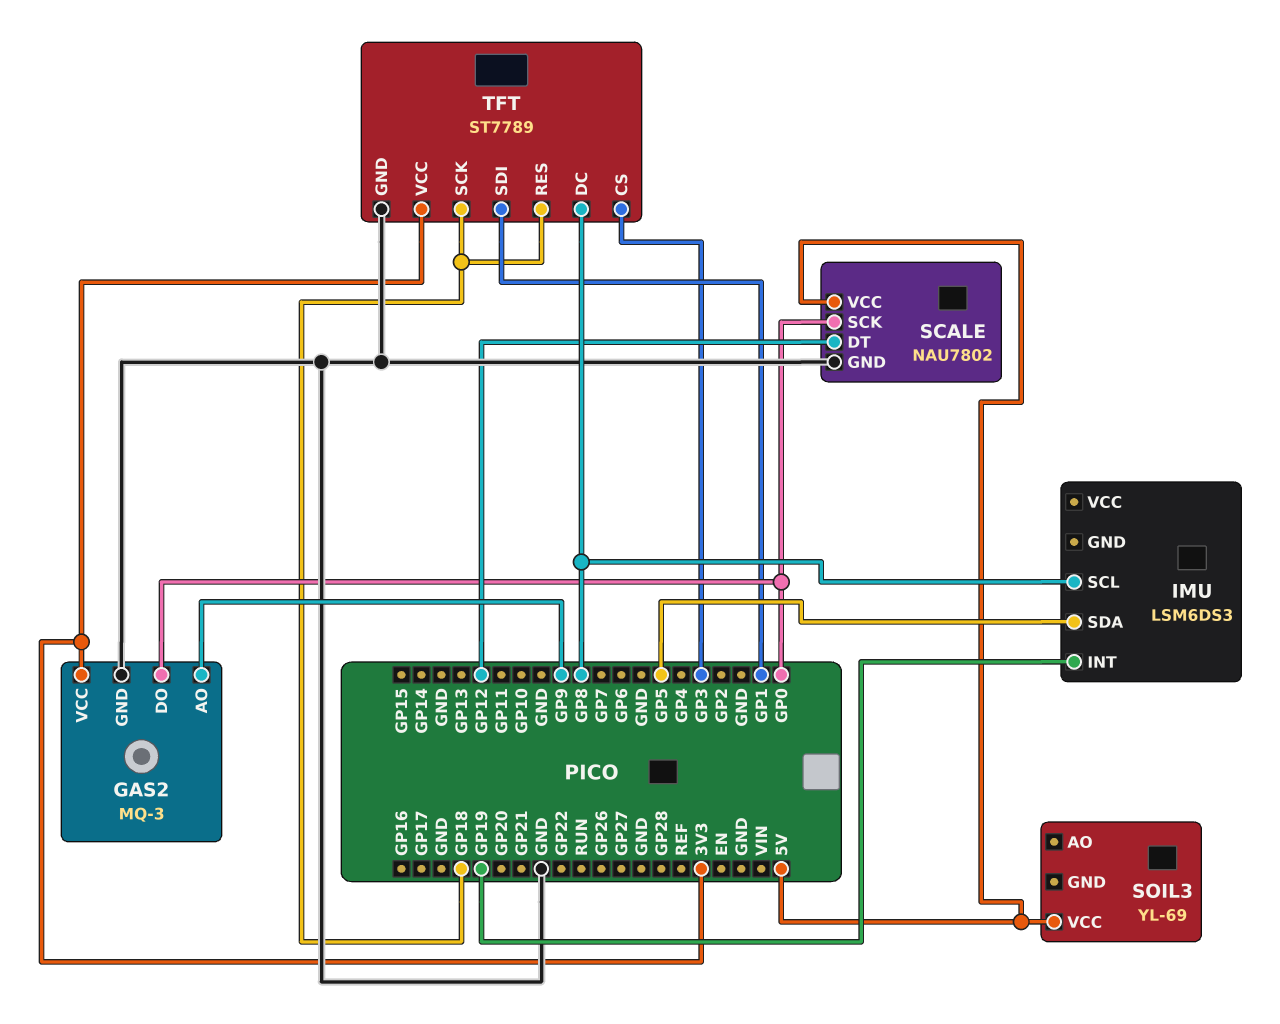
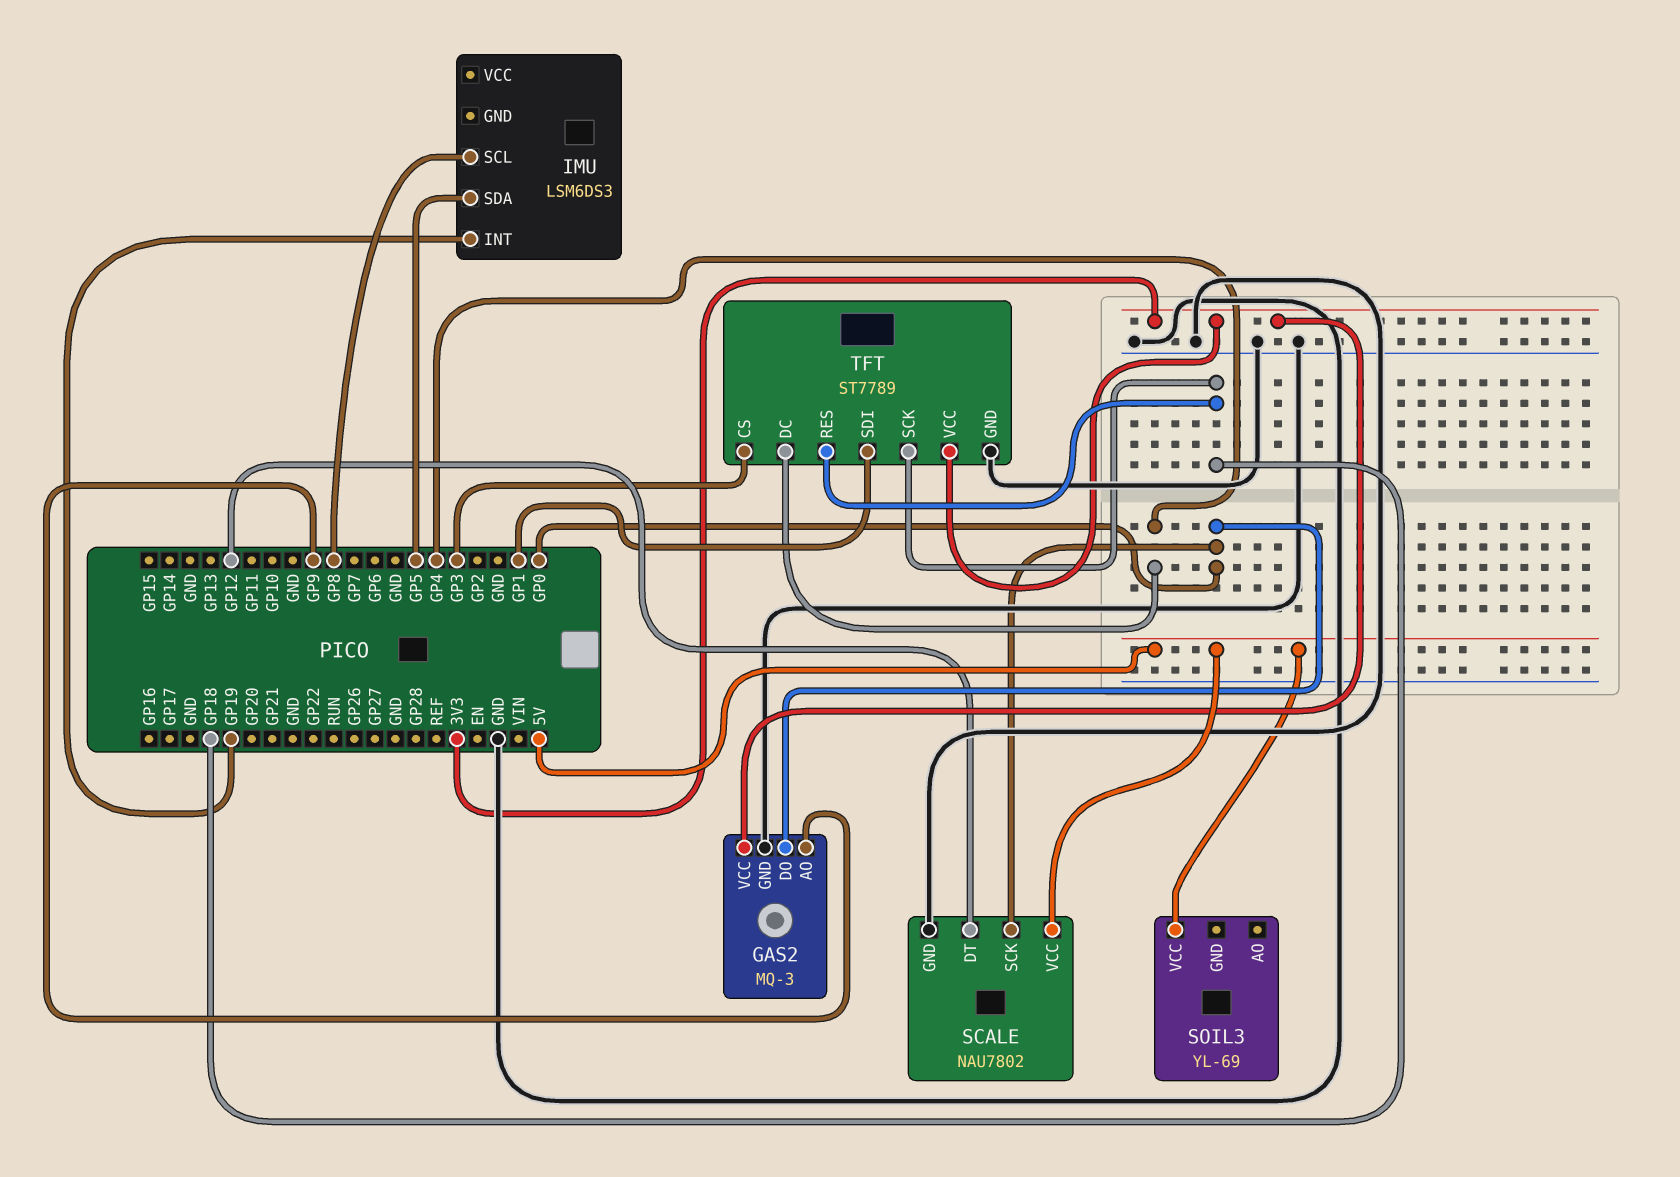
TFT pin DC: GP8 -> GP4

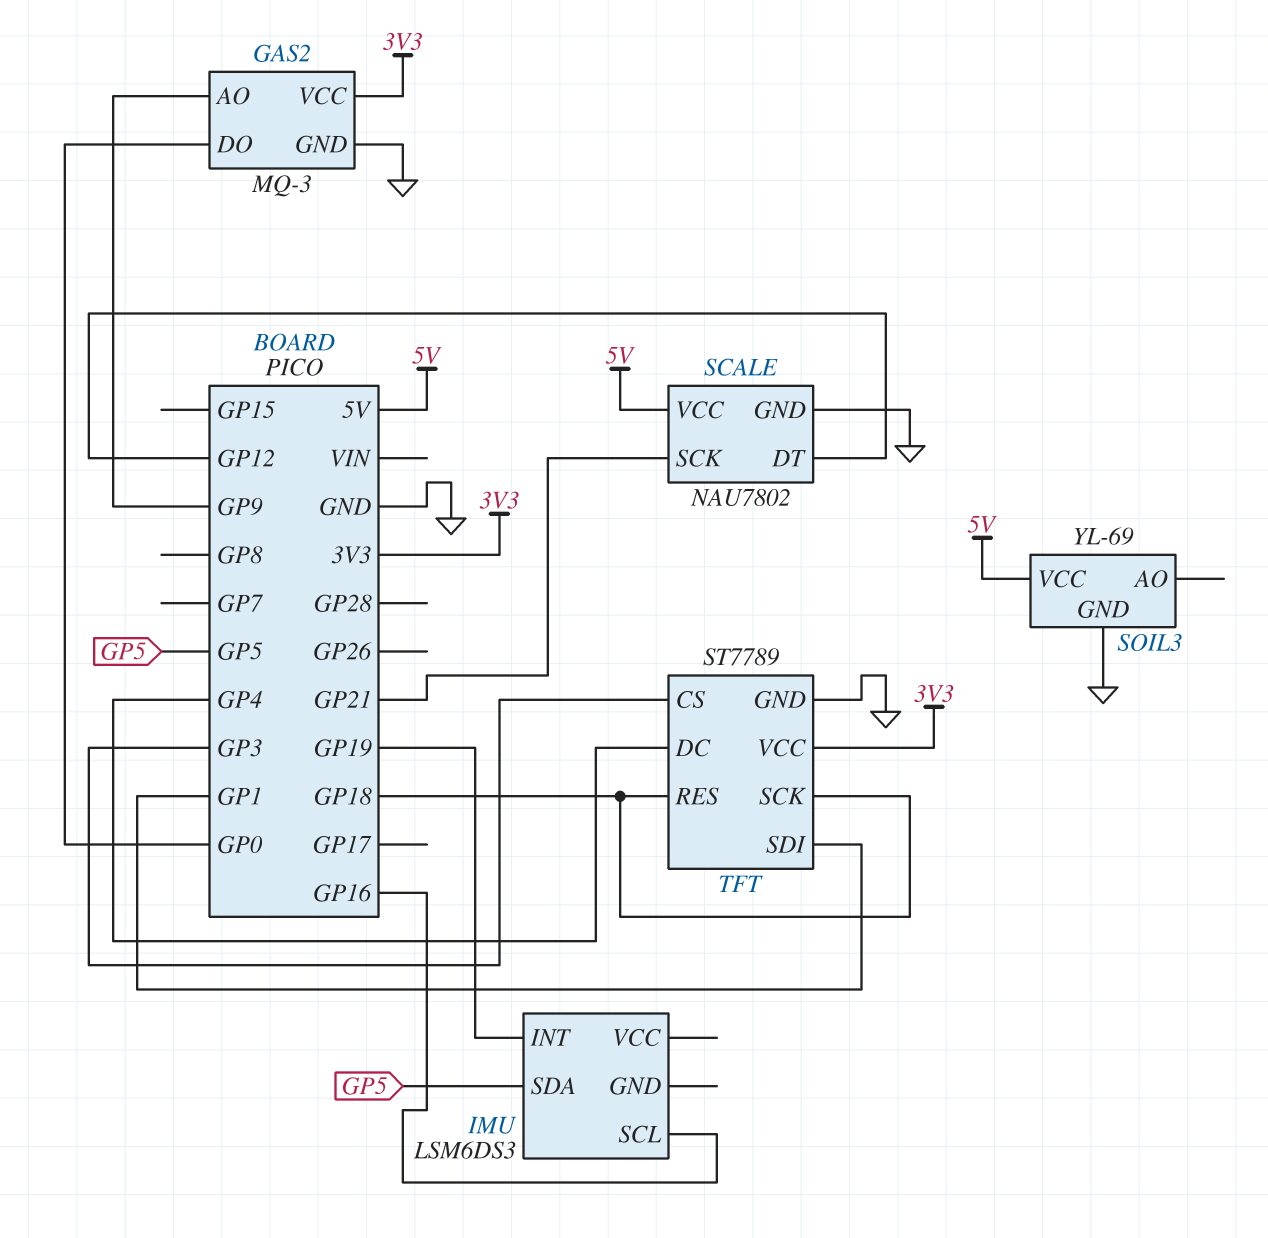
IMU pin SCL: GP8 -> GP16
SCALE pin SCK: GP0 -> GP21
SOIL3 pin GND: none -> GND

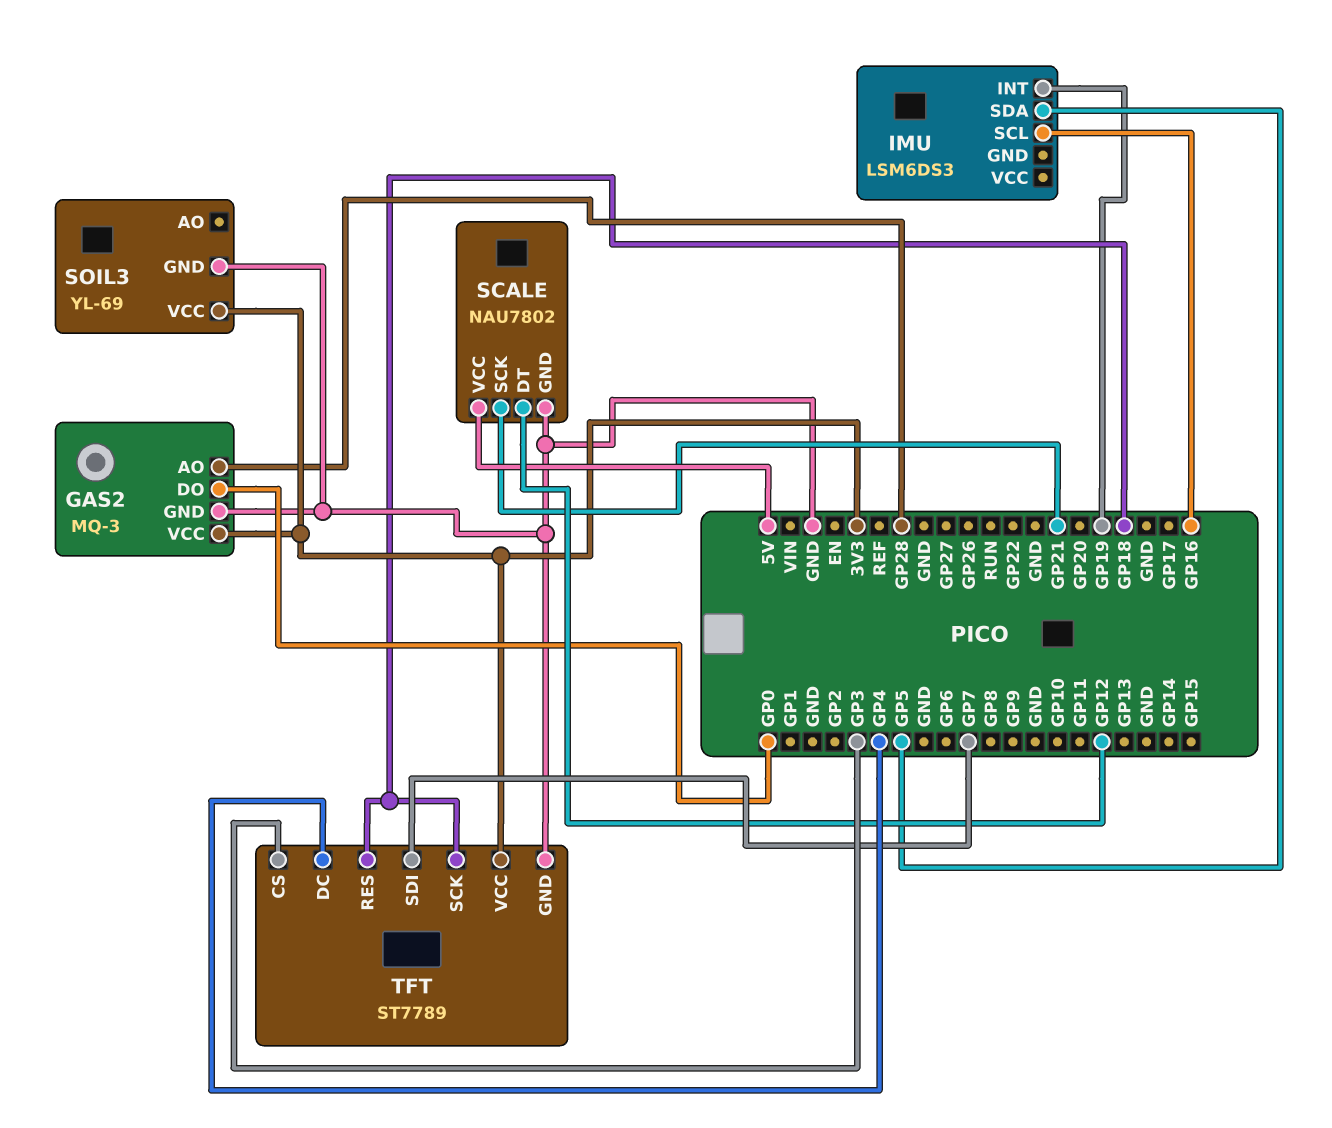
GAS2 pin AO: GP9 -> GP28
SOIL3 pin VCC: 5V -> 3V3
TFT pin SDI: GP1 -> GP7

